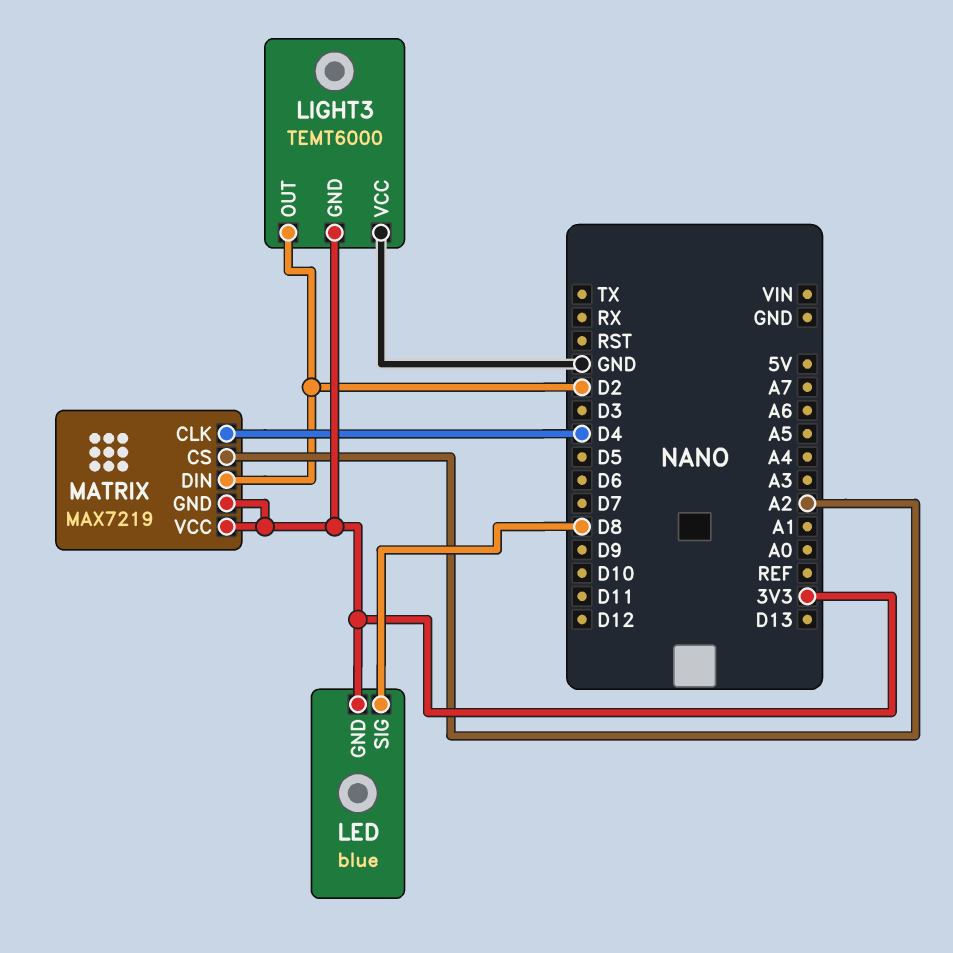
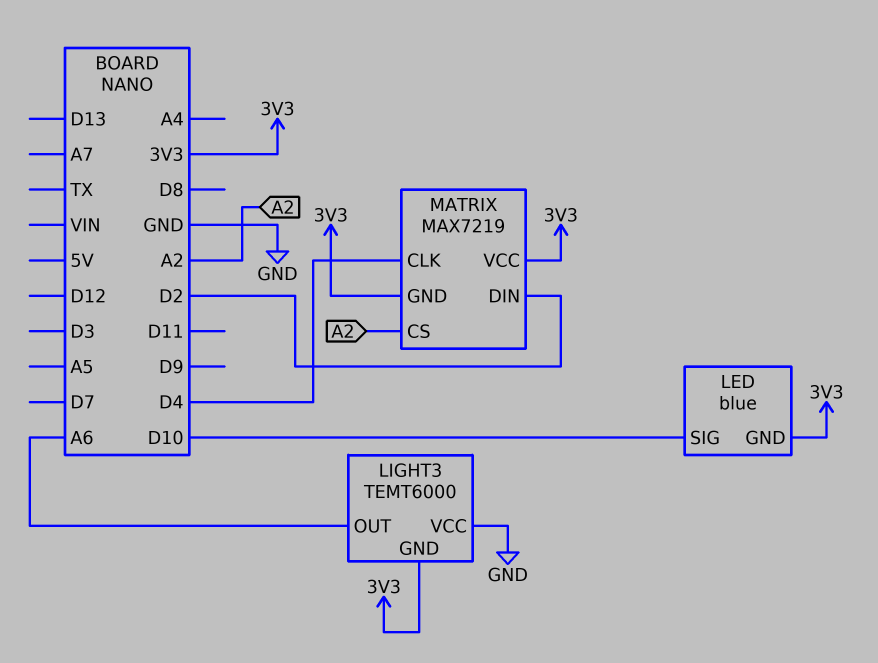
LED pin SIG: D8 -> D10
LIGHT3 pin OUT: D2 -> A6

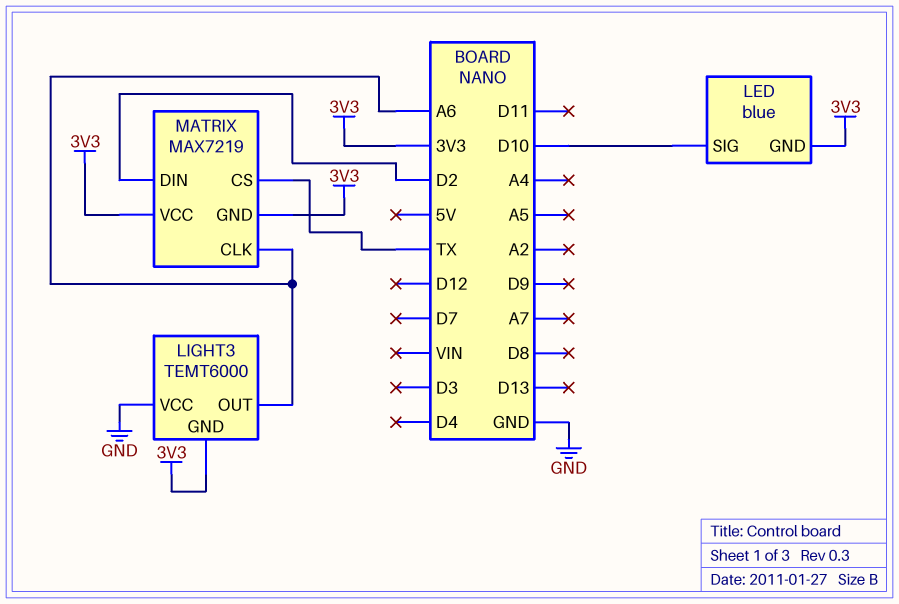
MATRIX pin CLK: D4 -> A6
MATRIX pin CS: A2 -> TX

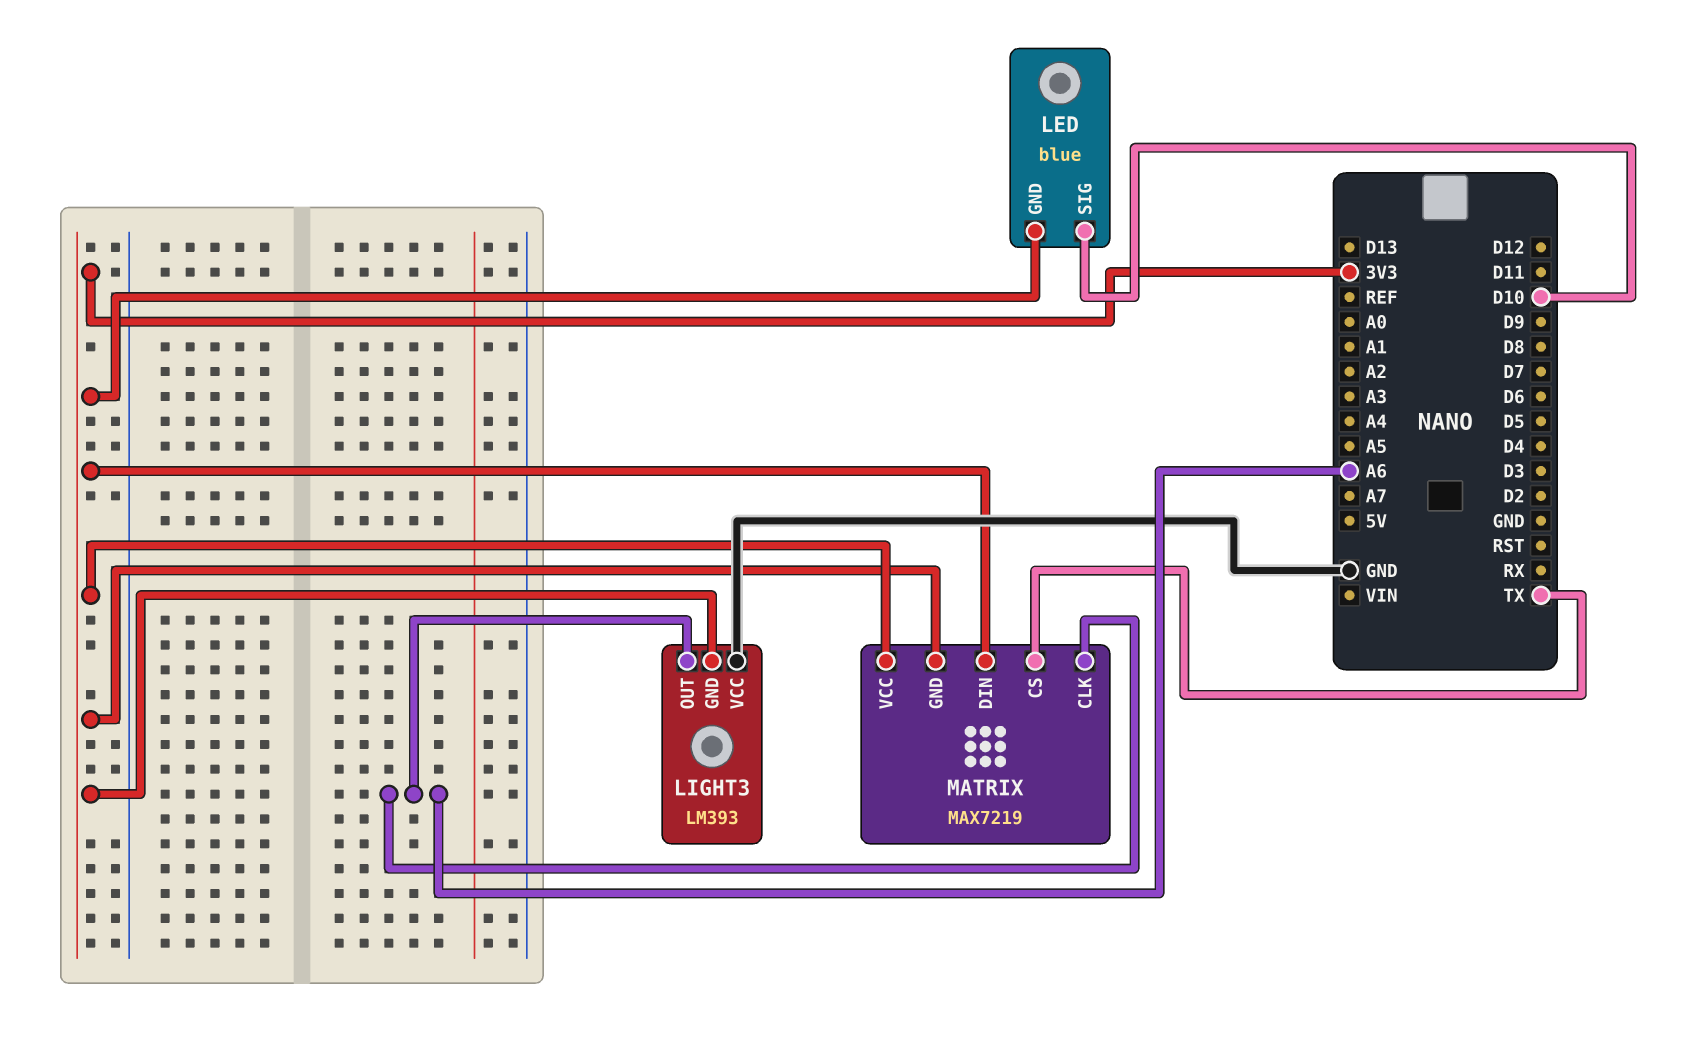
LIGHT3: TEMT6000 -> LM393
MATRIX pin DIN: D2 -> 3V3

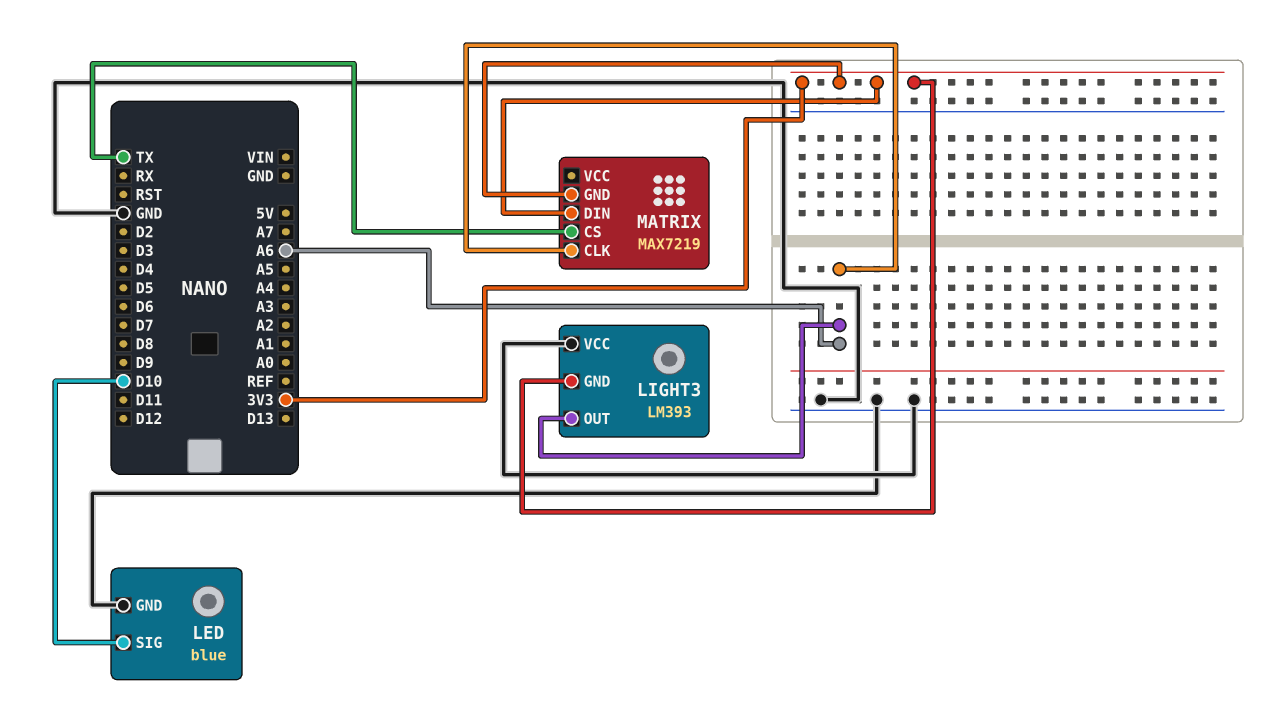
LED pin GND: 3V3 -> GND
MATRIX pin VCC: 3V3 -> none

